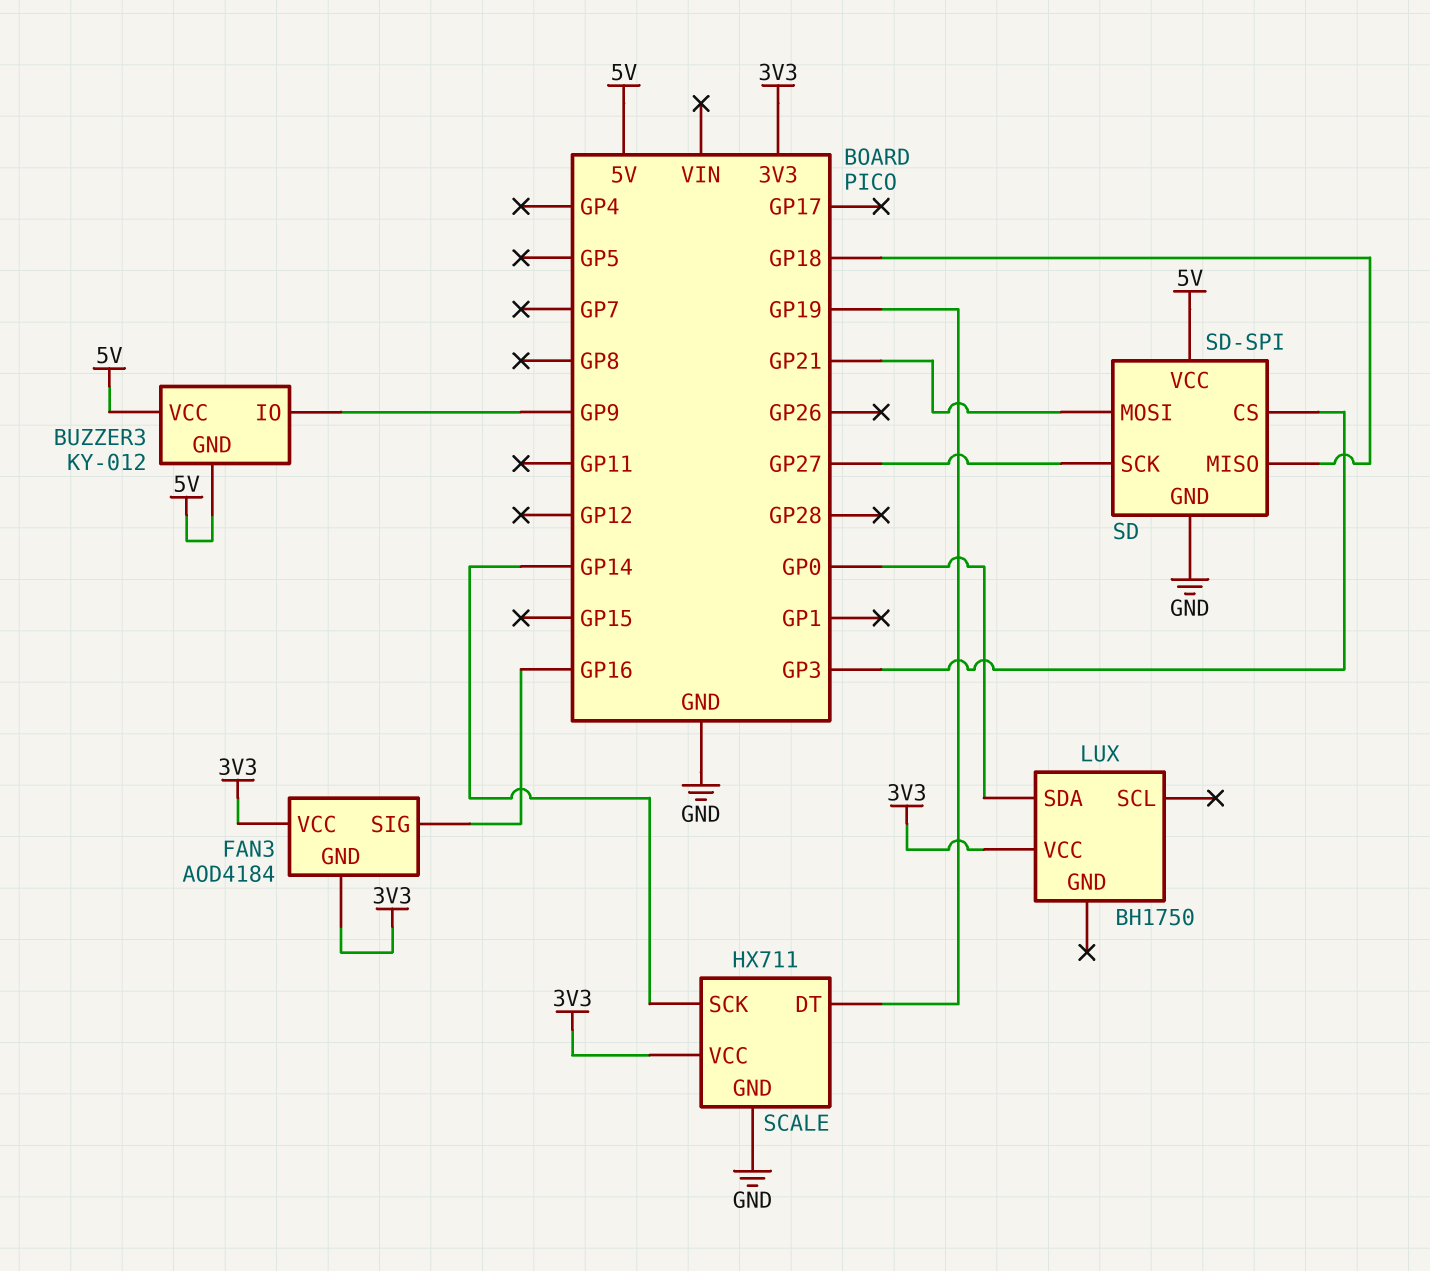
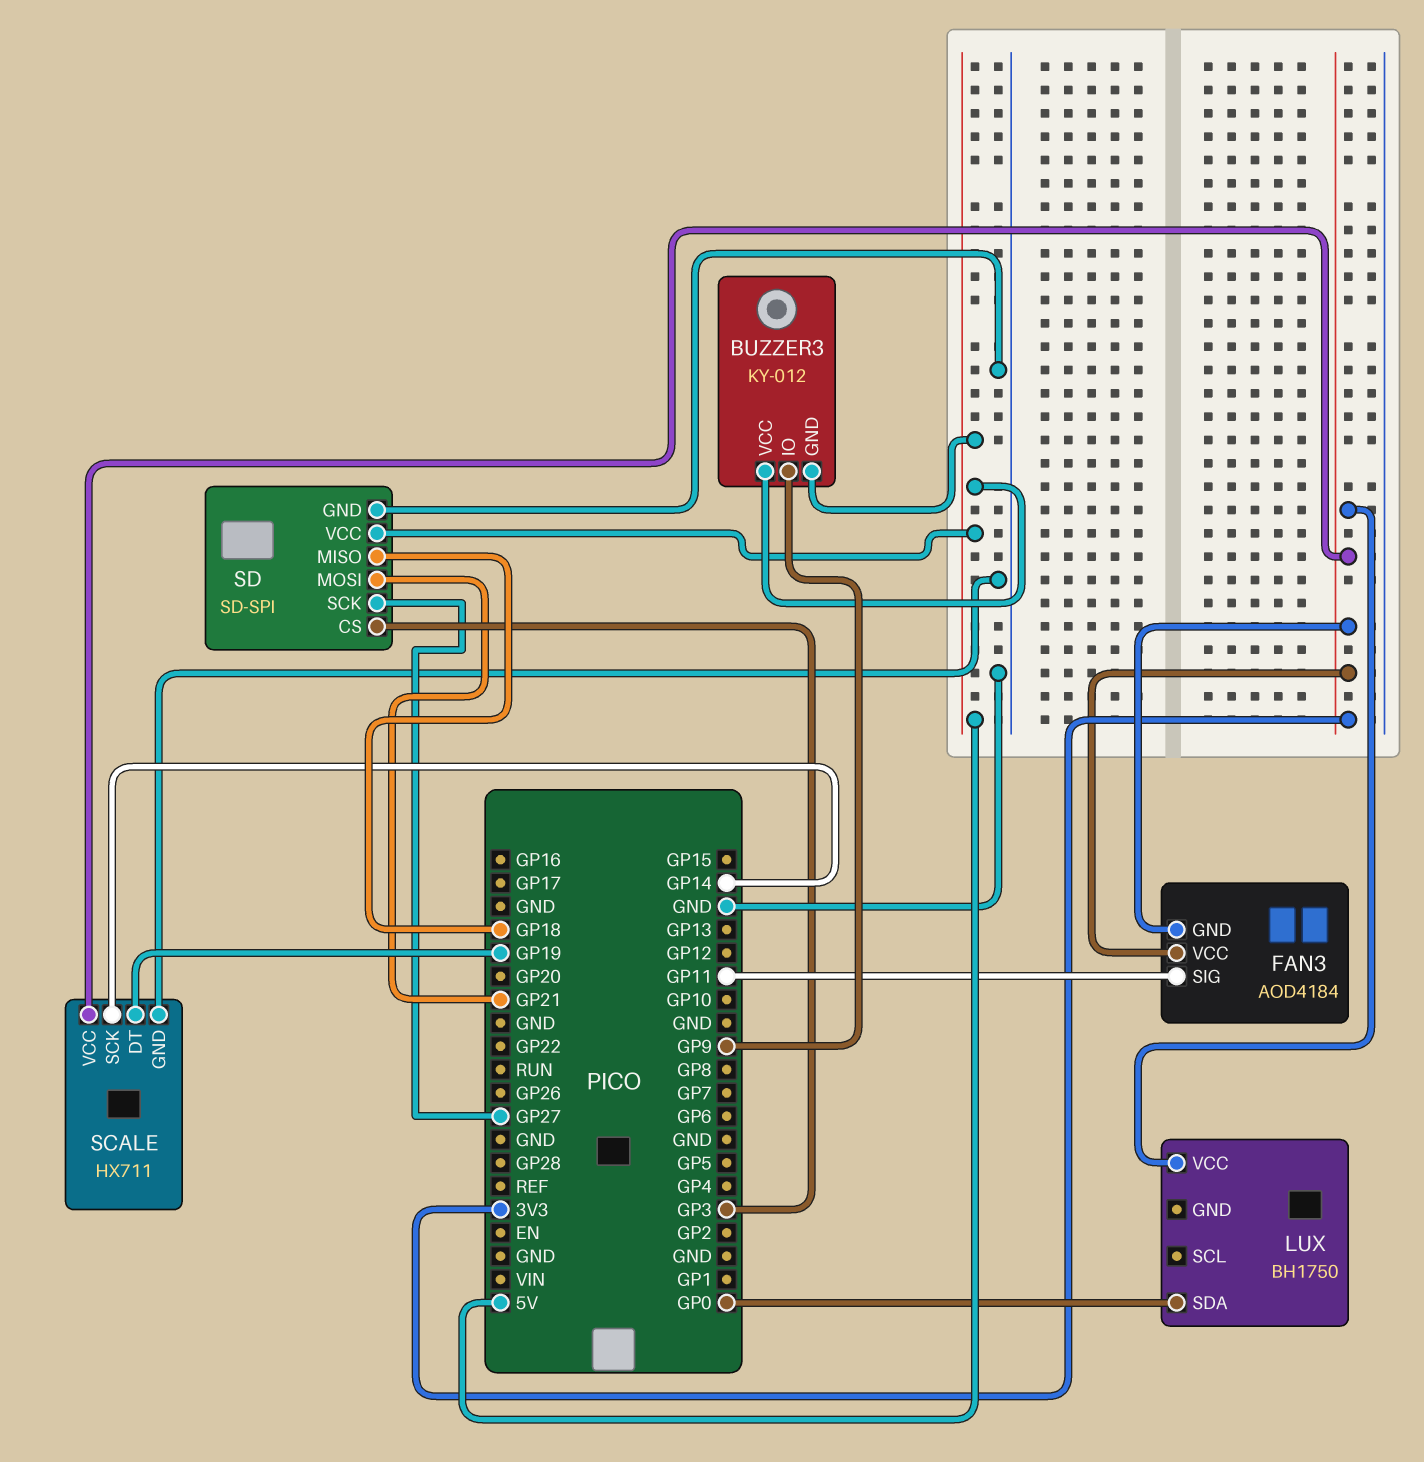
FAN3 pin SIG: GP16 -> GP11

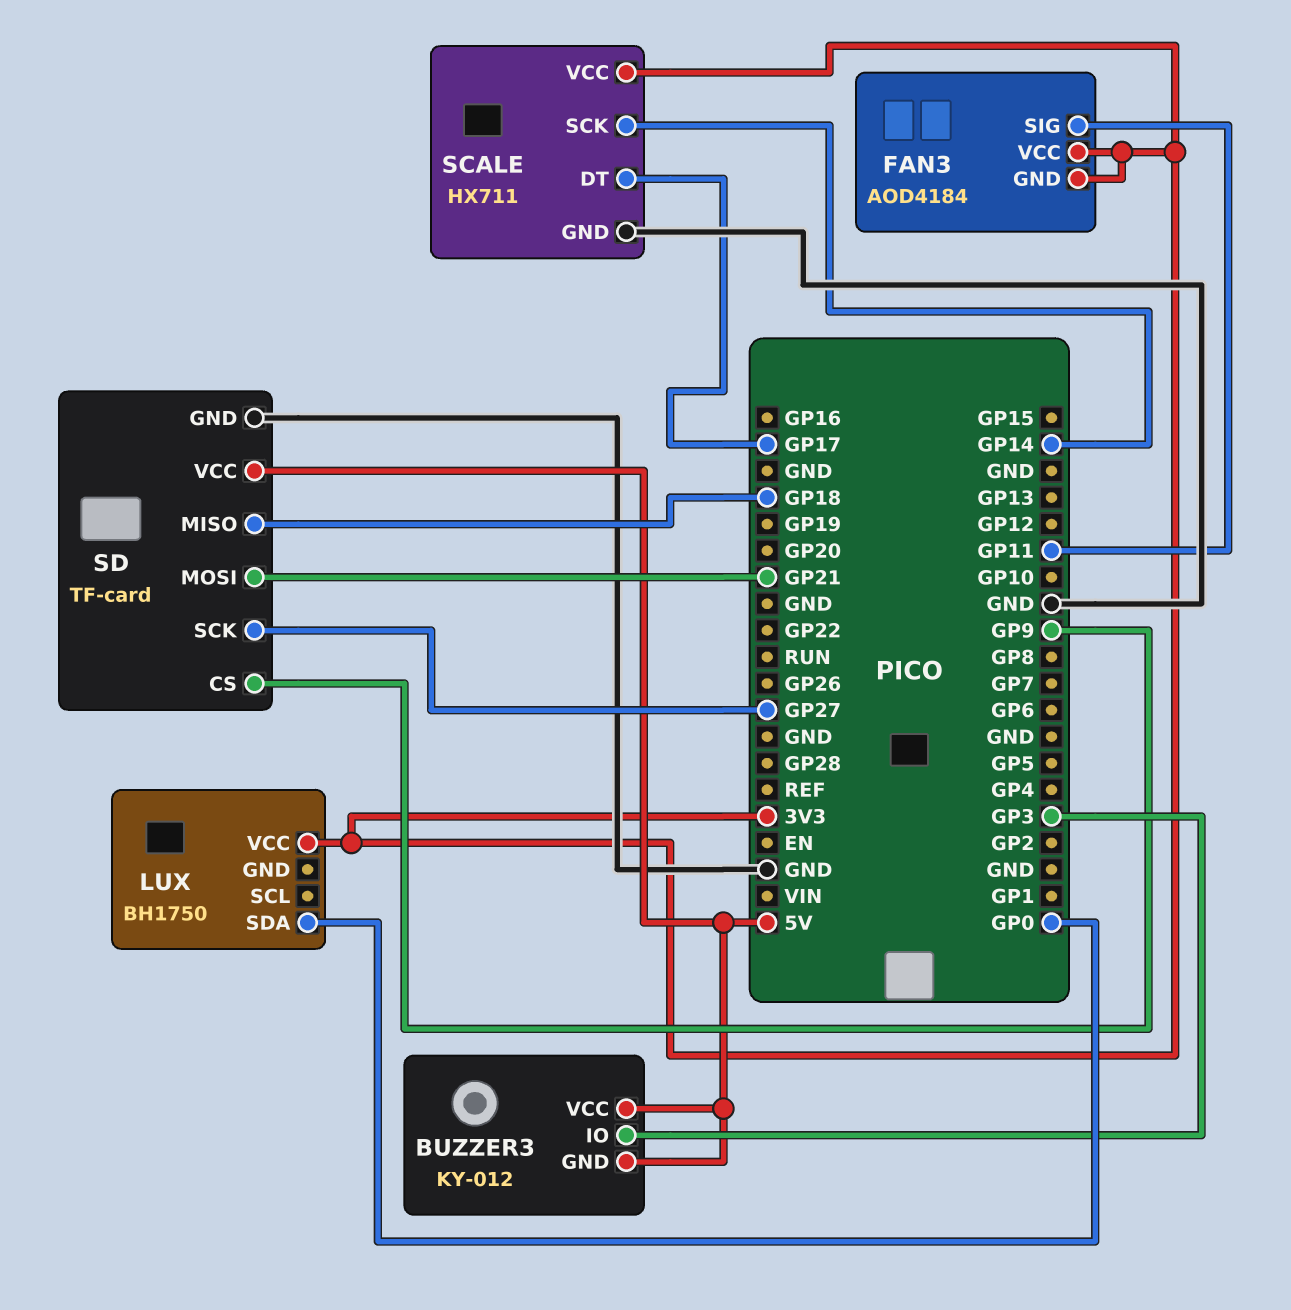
BUZZER3 pin IO: GP9 -> GP3
SCALE pin DT: GP19 -> GP17
SD: SD-SPI -> TF-card
SD pin CS: GP3 -> GP9

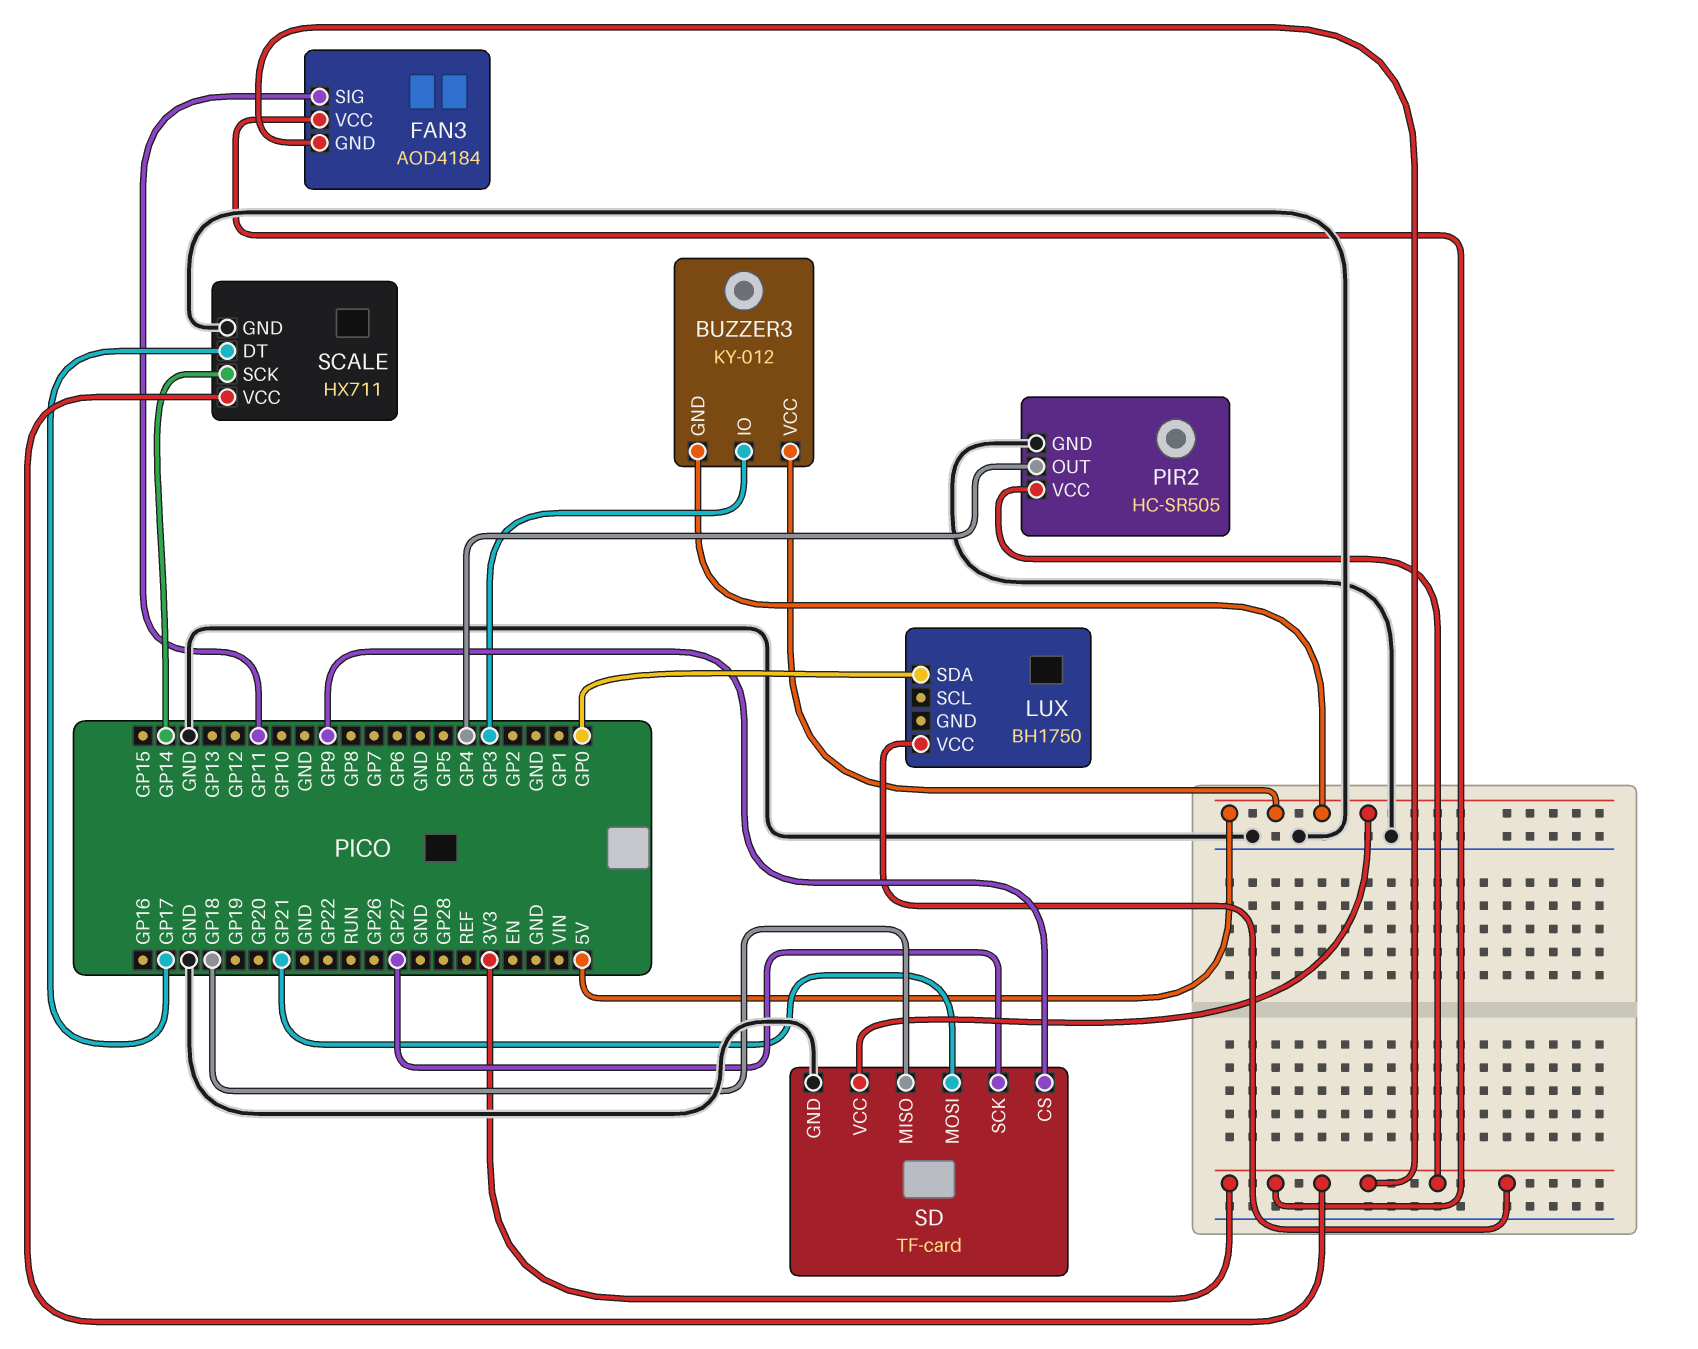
PIR2: none -> HC-SR505
PIR2 pin GND: none -> GND
PIR2 pin OUT: none -> GP4
PIR2 pin VCC: none -> 3V3

